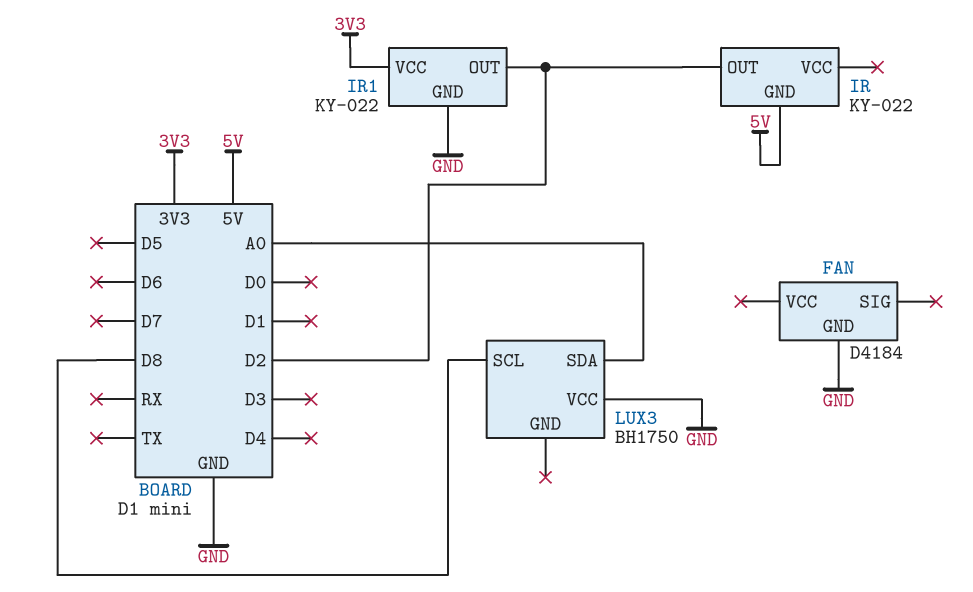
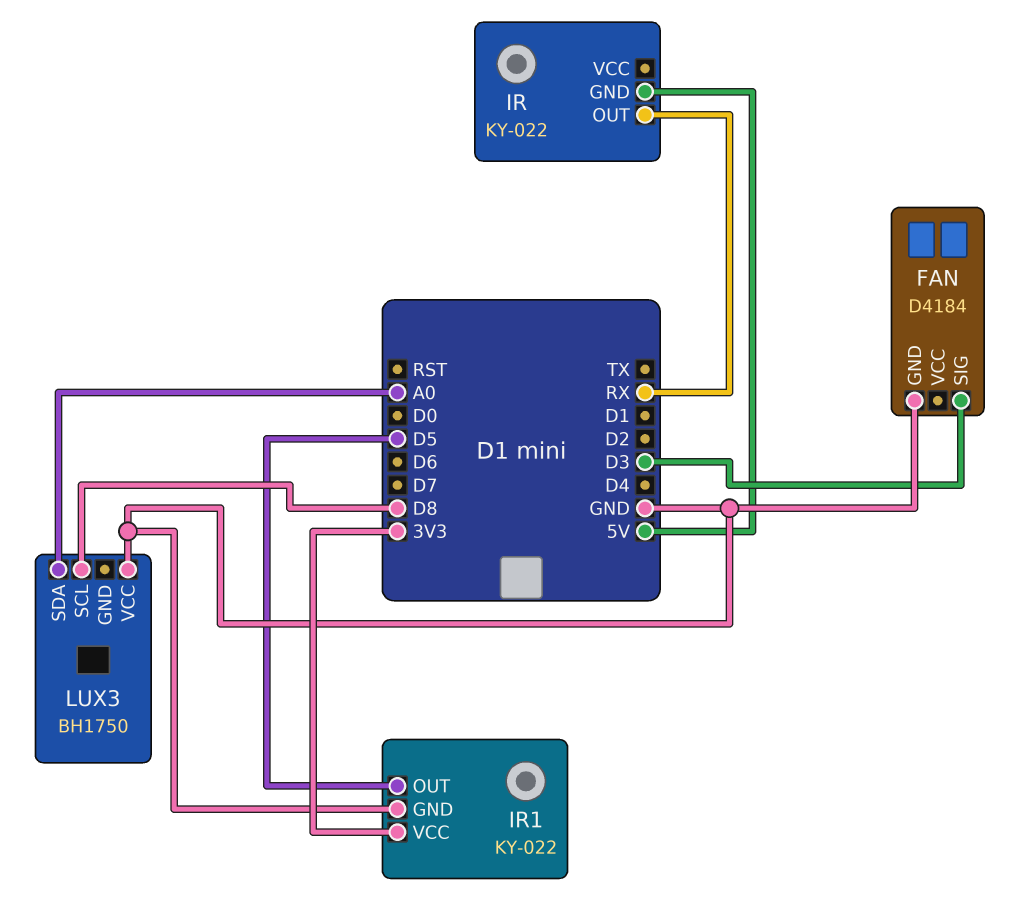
FAN pin SIG: none -> D3
IR pin OUT: D2 -> RX
IR1 pin OUT: D2 -> D5

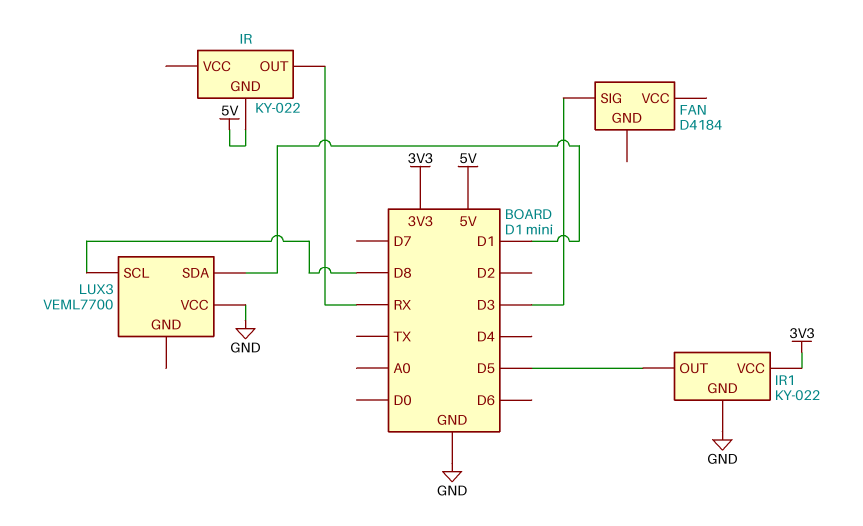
FAN pin GND: GND -> none
LUX3: BH1750 -> VEML7700
LUX3 pin SDA: A0 -> D1

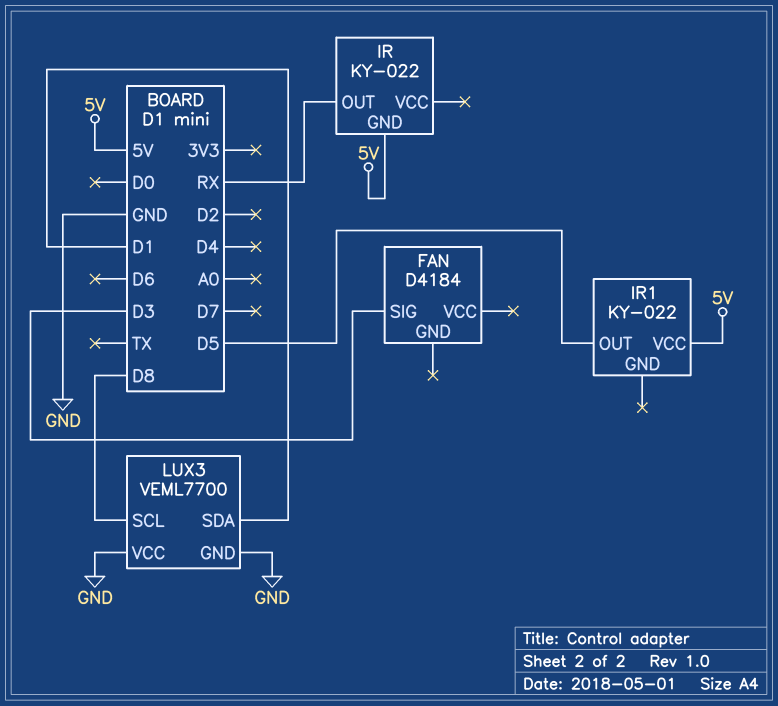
IR1 pin GND: GND -> none
IR1 pin VCC: 3V3 -> 5V
LUX3 pin GND: none -> GND

